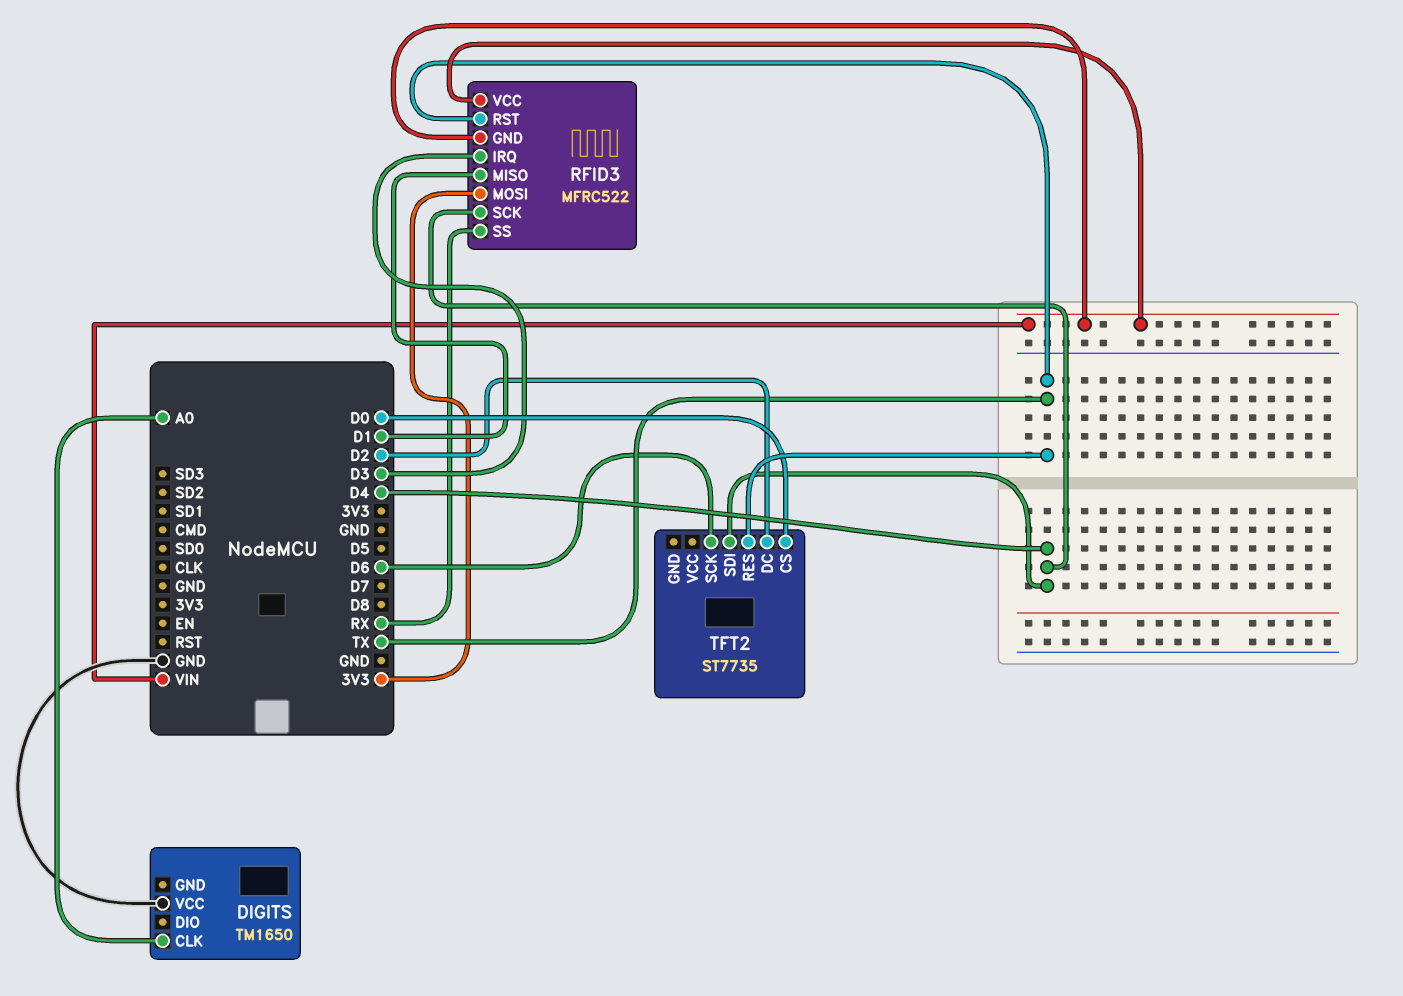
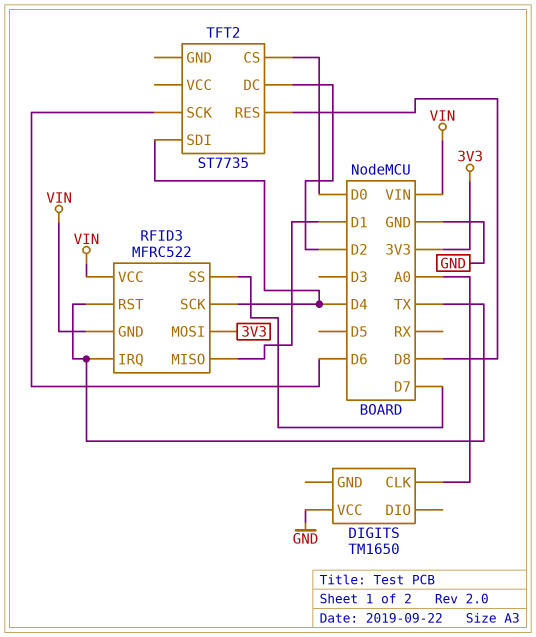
RFID3 pin IRQ: D3 -> TX
RFID3 pin SS: RX -> D7
TFT2 pin RES: TX -> D8

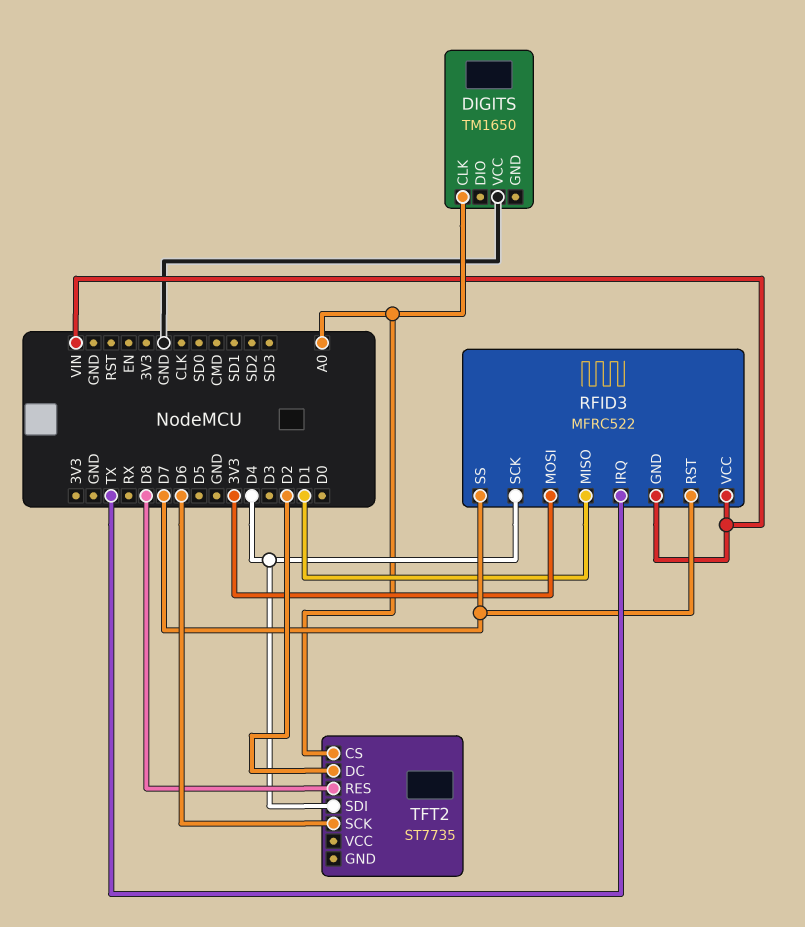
RFID3 pin RST: TX -> D7
TFT2 pin CS: D0 -> A0

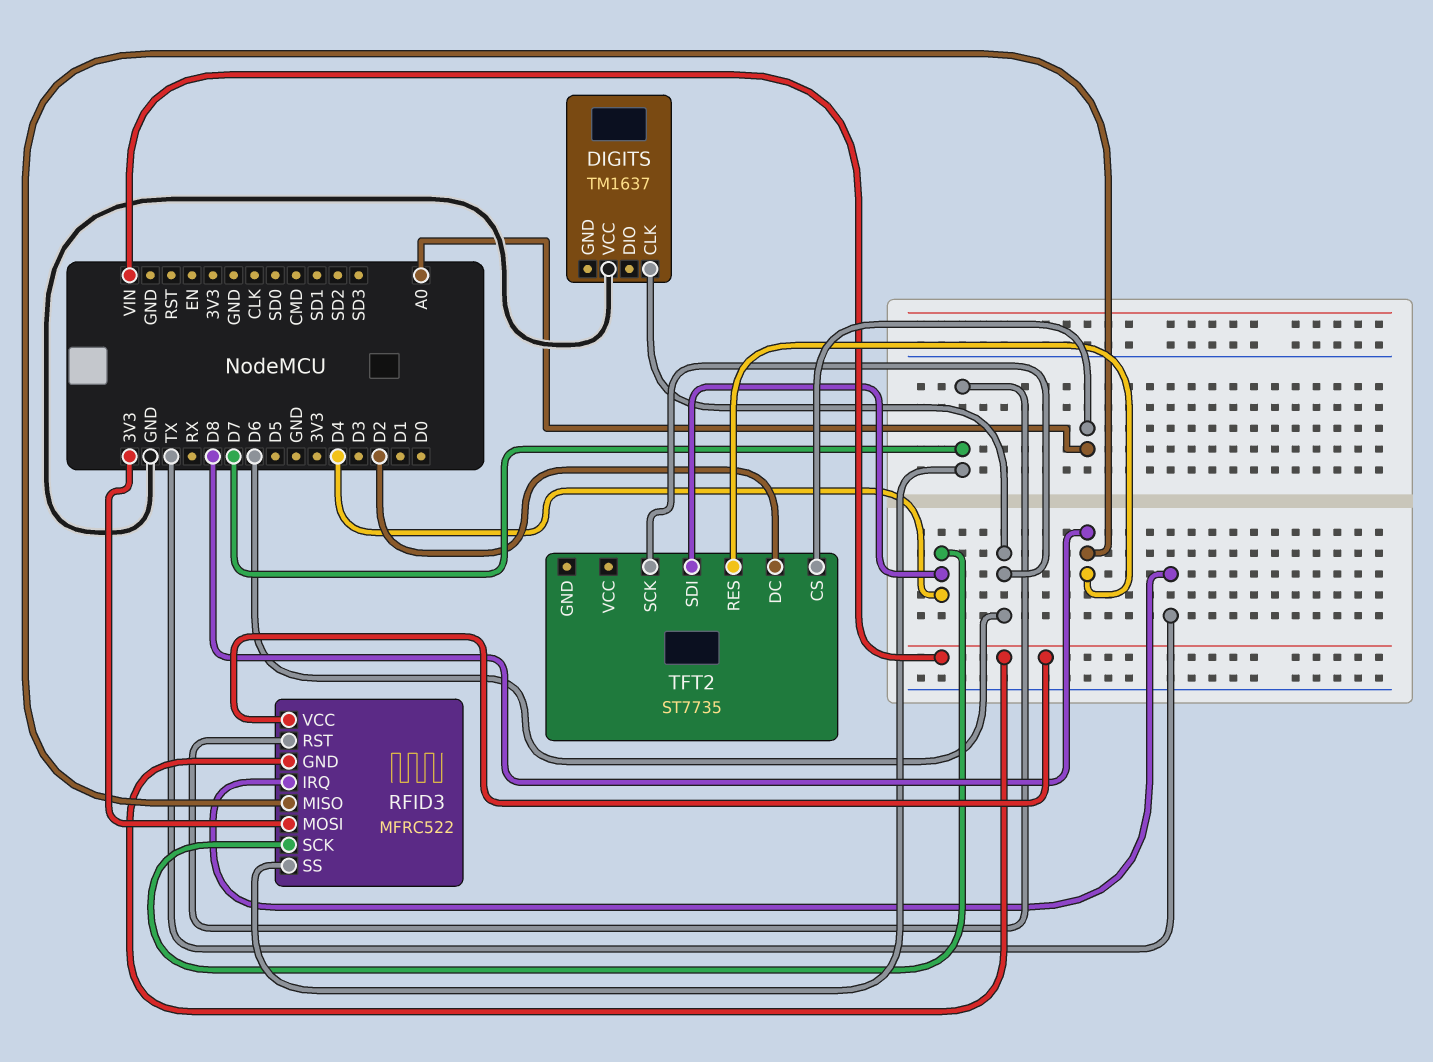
DIGITS: TM1650 -> TM1637
DIGITS pin CLK: A0 -> D6
RFID3 pin MISO: D1 -> D8

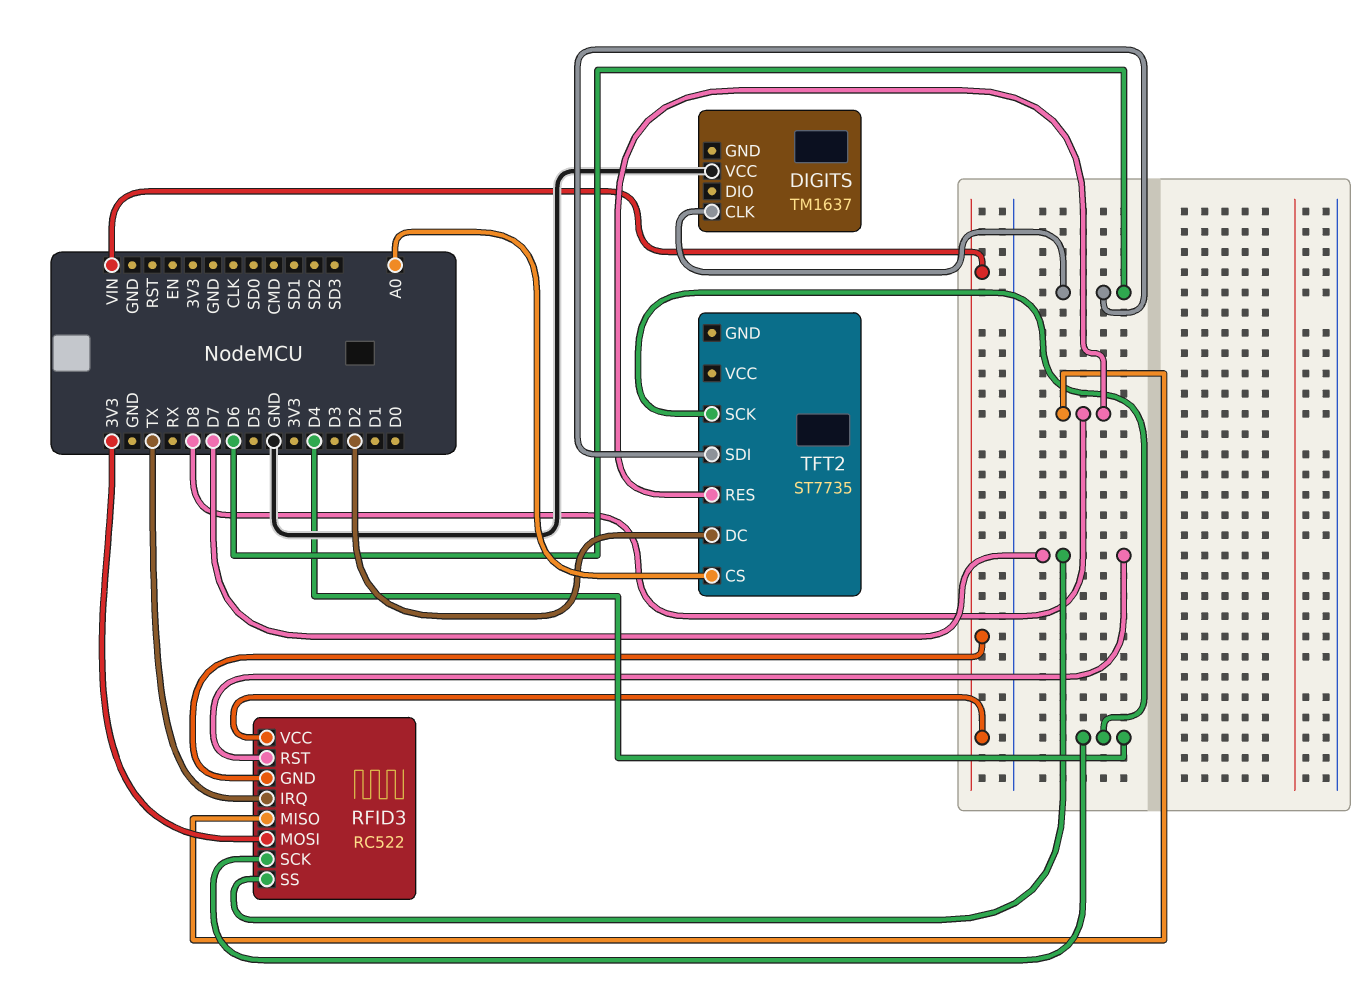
RFID3: MFRC522 -> RC522
TFT2 pin SCK: D6 -> D4
TFT2 pin SDI: D4 -> D6

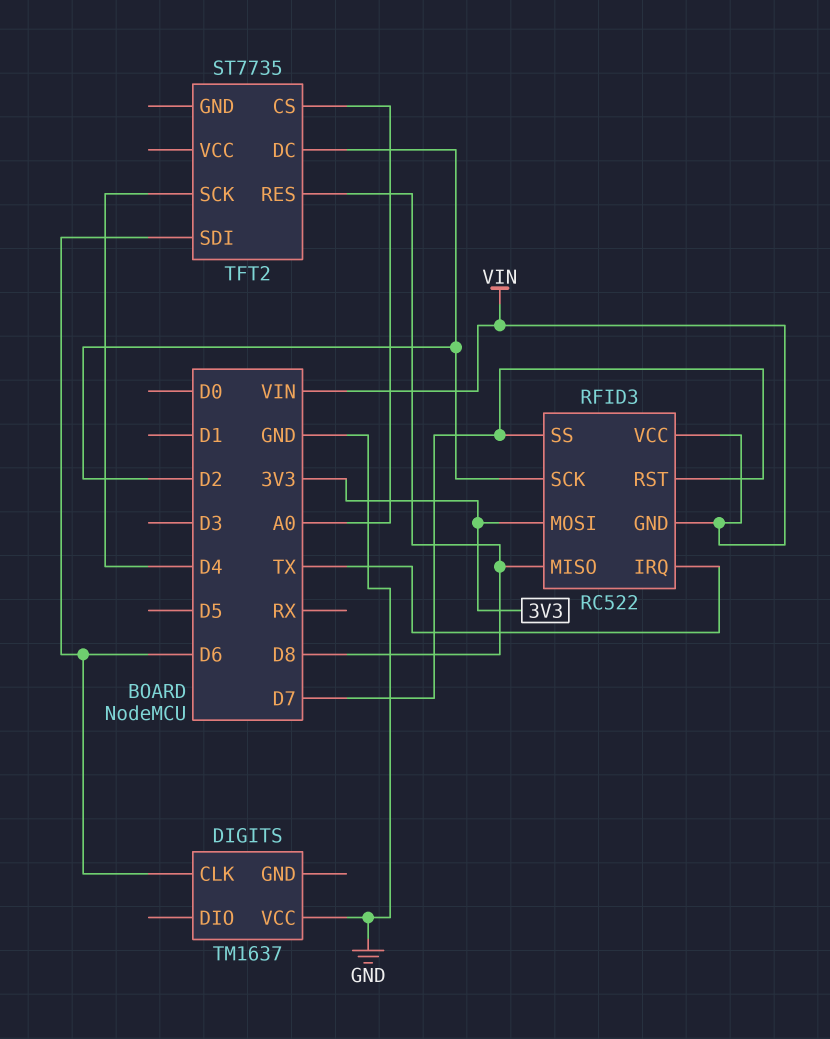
RFID3 pin SCK: D4 -> D2

